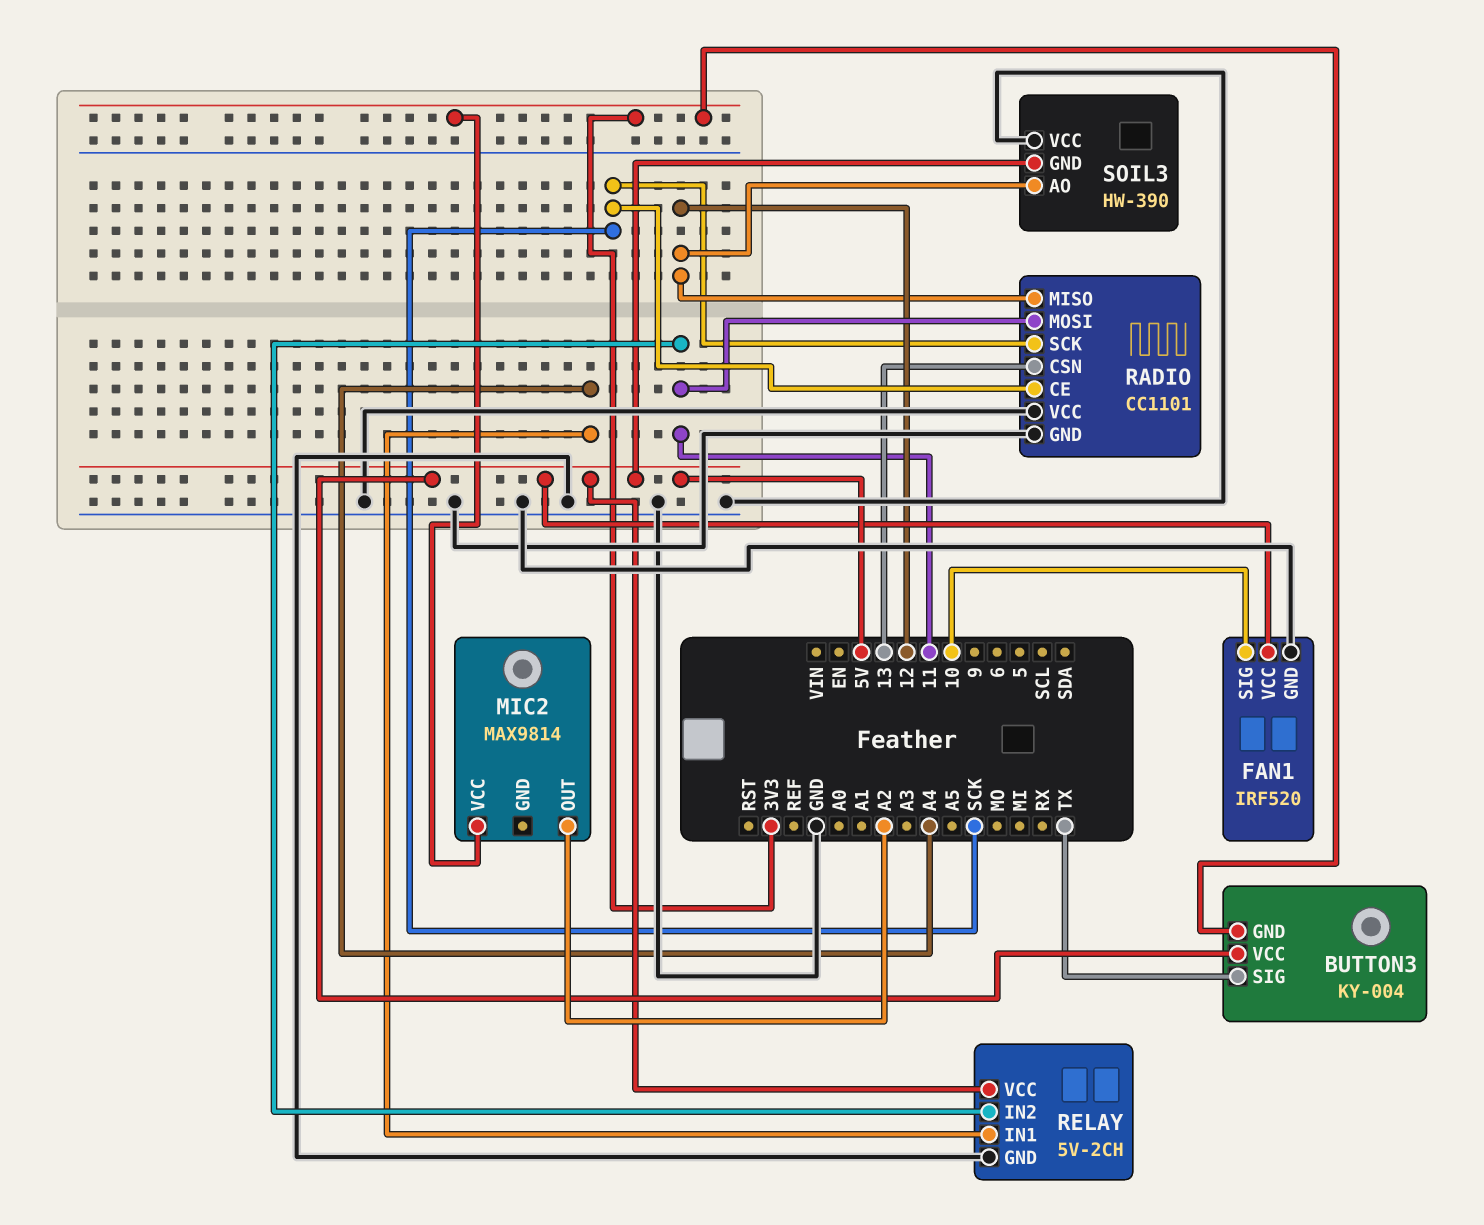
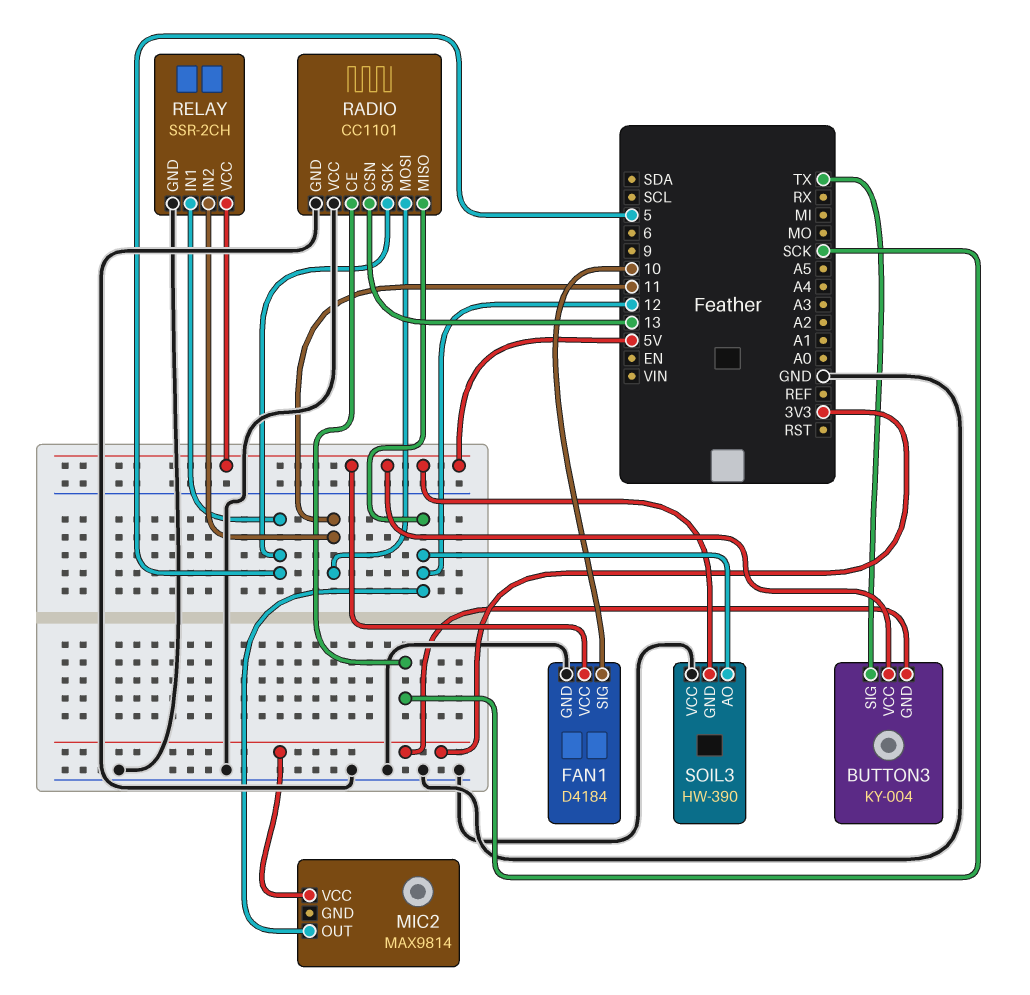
FAN1: IRF520 -> D4184
MIC2 pin OUT: A2 -> 12
RADIO pin SCK: SCK -> 5
RELAY: 5V-2CH -> SSR-2CH
RELAY pin IN1: A4 -> 5

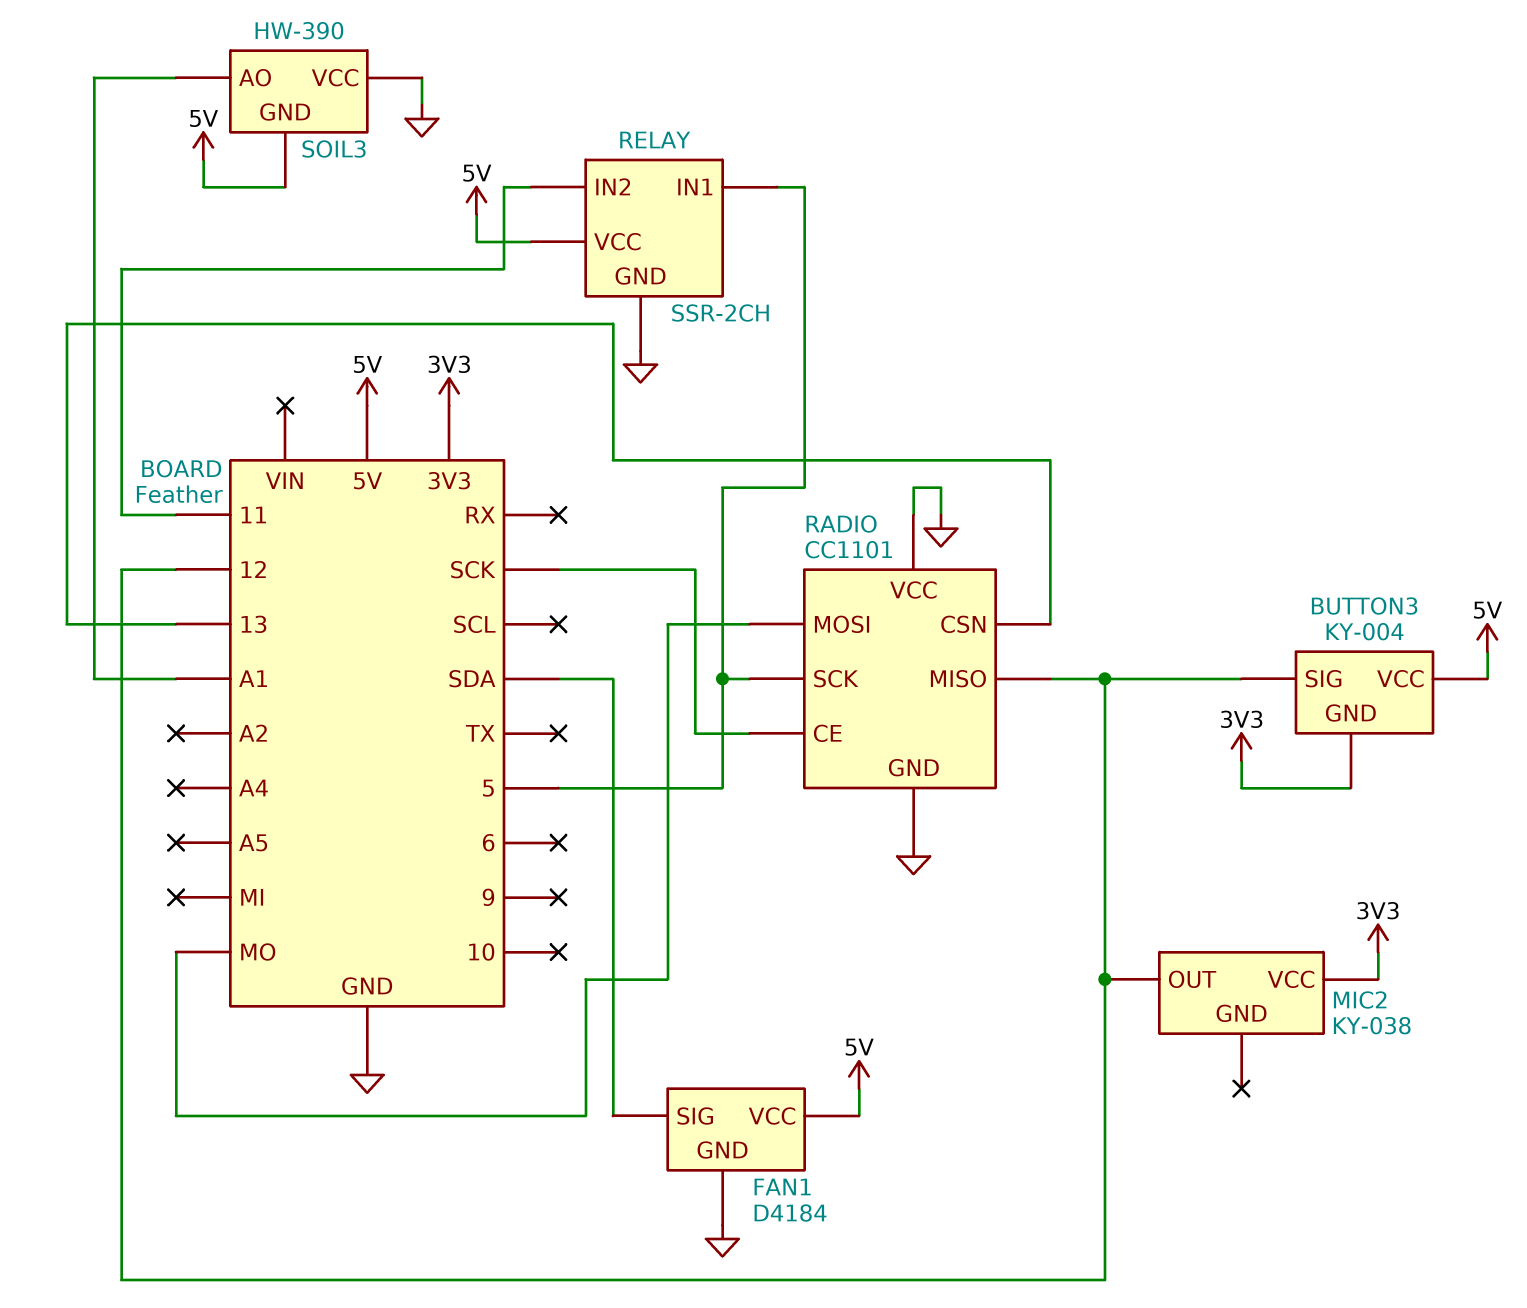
BUTTON3 pin SIG: TX -> 12
FAN1 pin SIG: 10 -> SDA
MIC2: MAX9814 -> KY-038
RADIO pin MOSI: 11 -> MO
SOIL3 pin AO: 12 -> A1

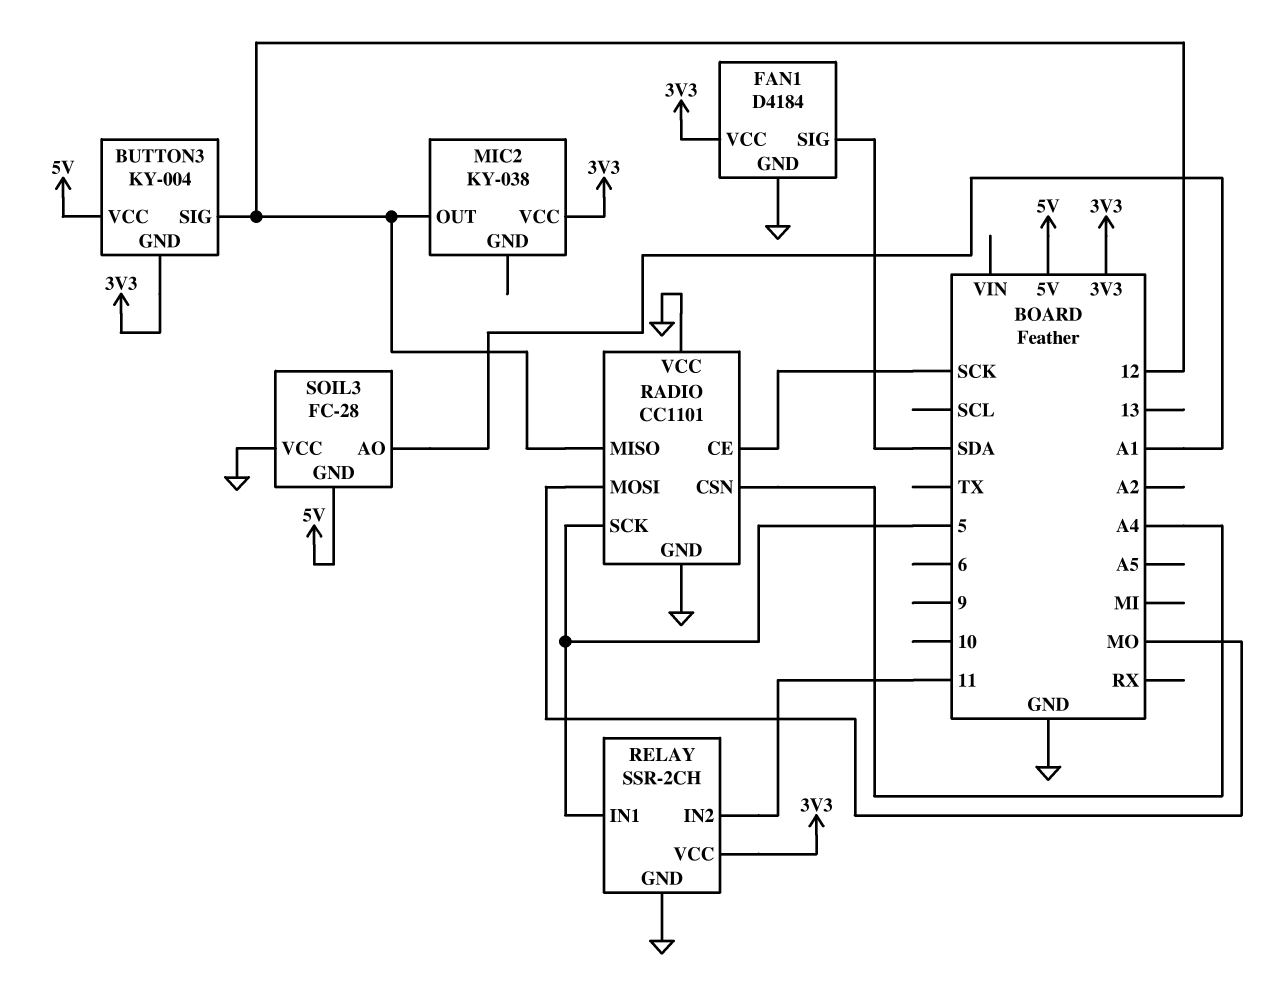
FAN1 pin VCC: 5V -> 3V3
RADIO pin CSN: 13 -> A4
RELAY pin VCC: 5V -> 3V3
SOIL3: HW-390 -> FC-28

